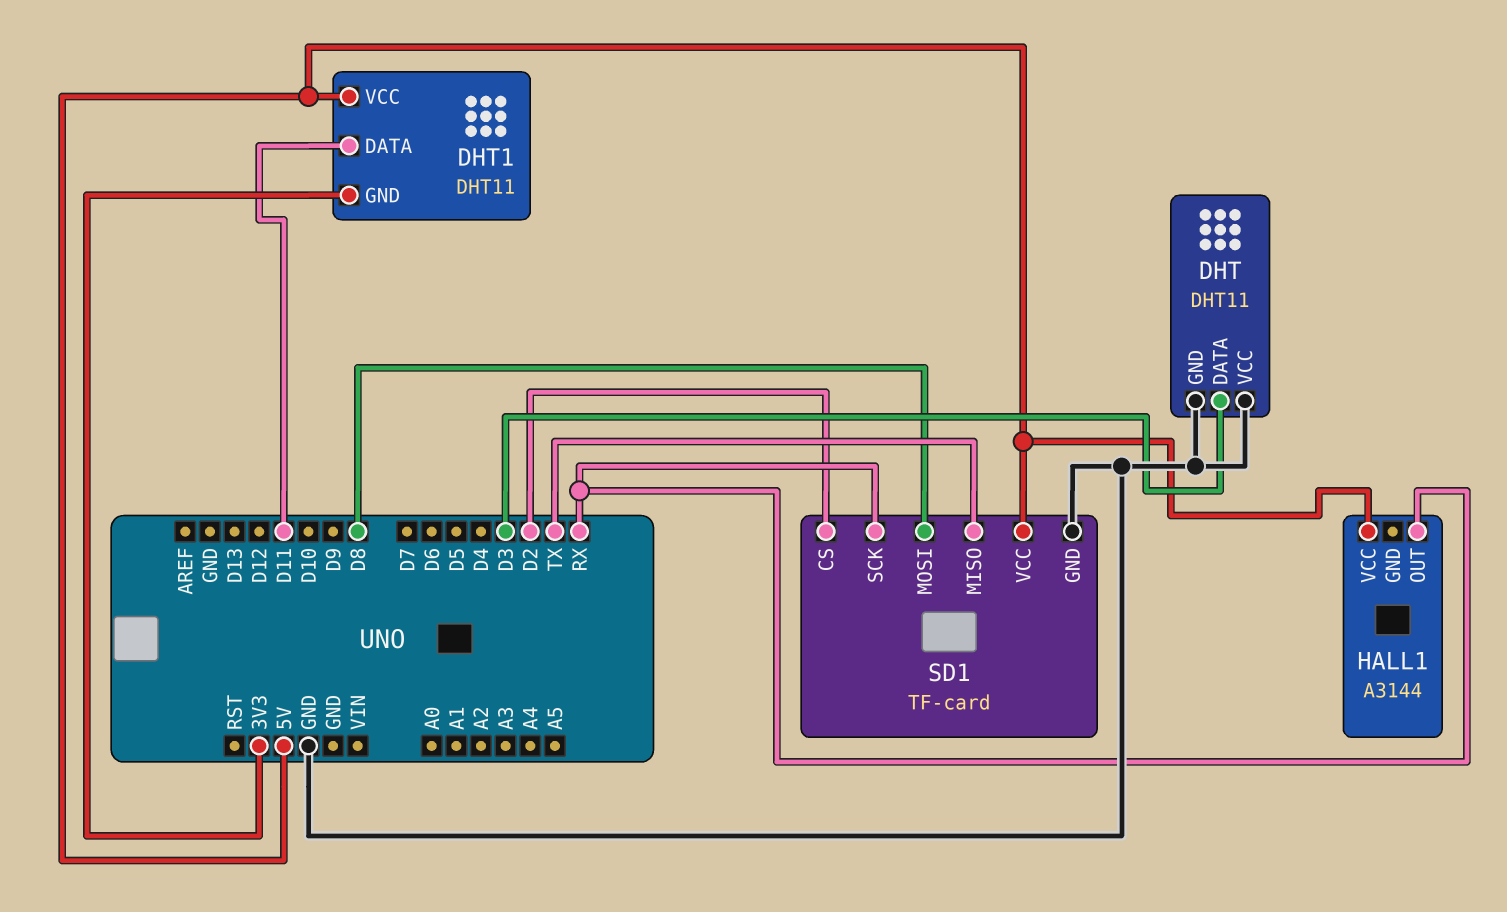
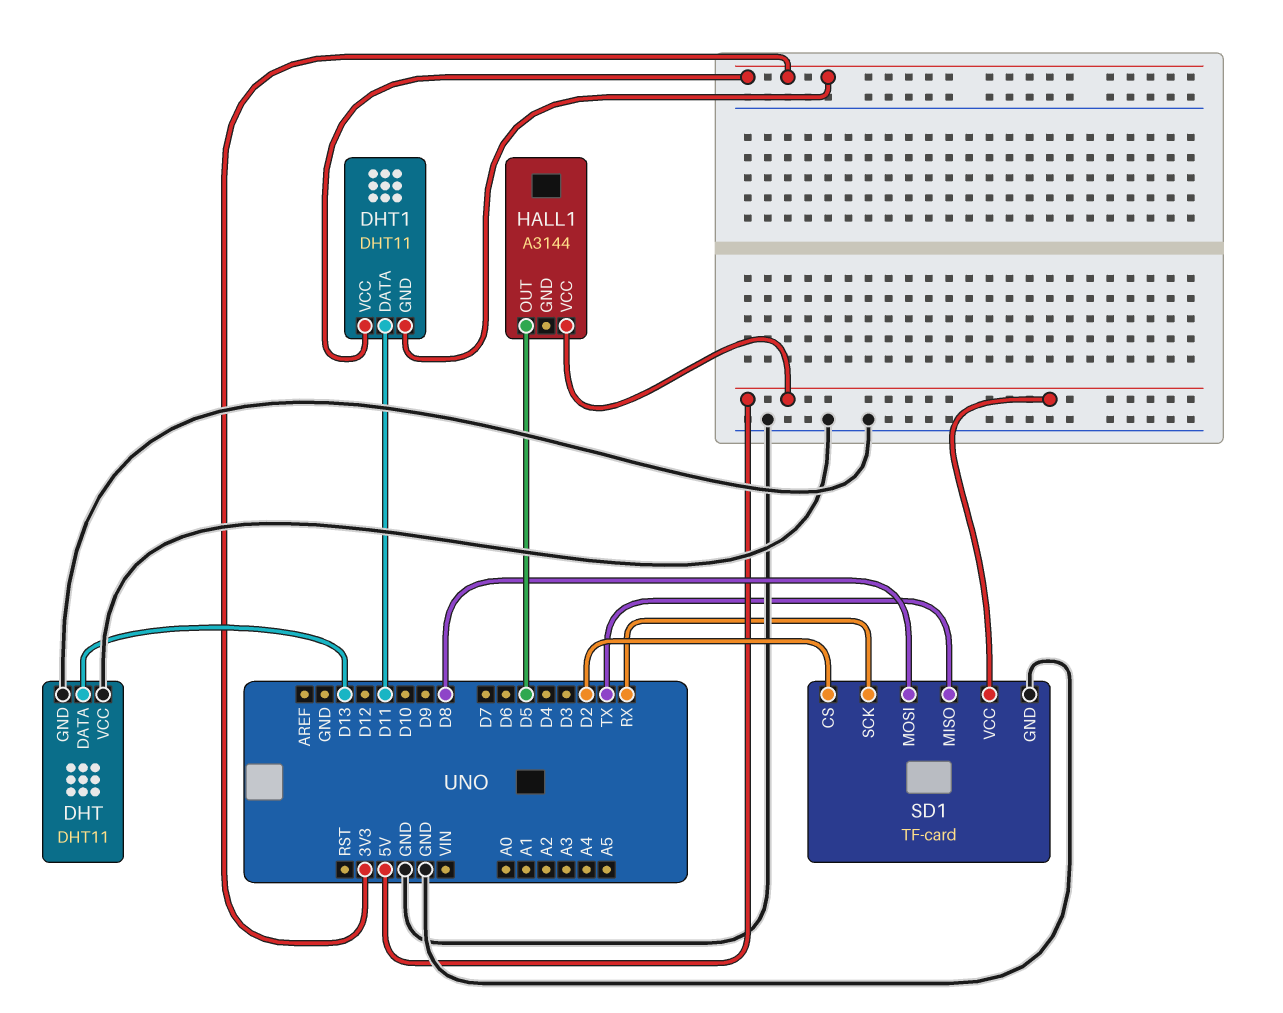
DHT pin DATA: D3 -> D13
DHT1 pin VCC: 5V -> 3V3
HALL1 pin OUT: RX -> D5

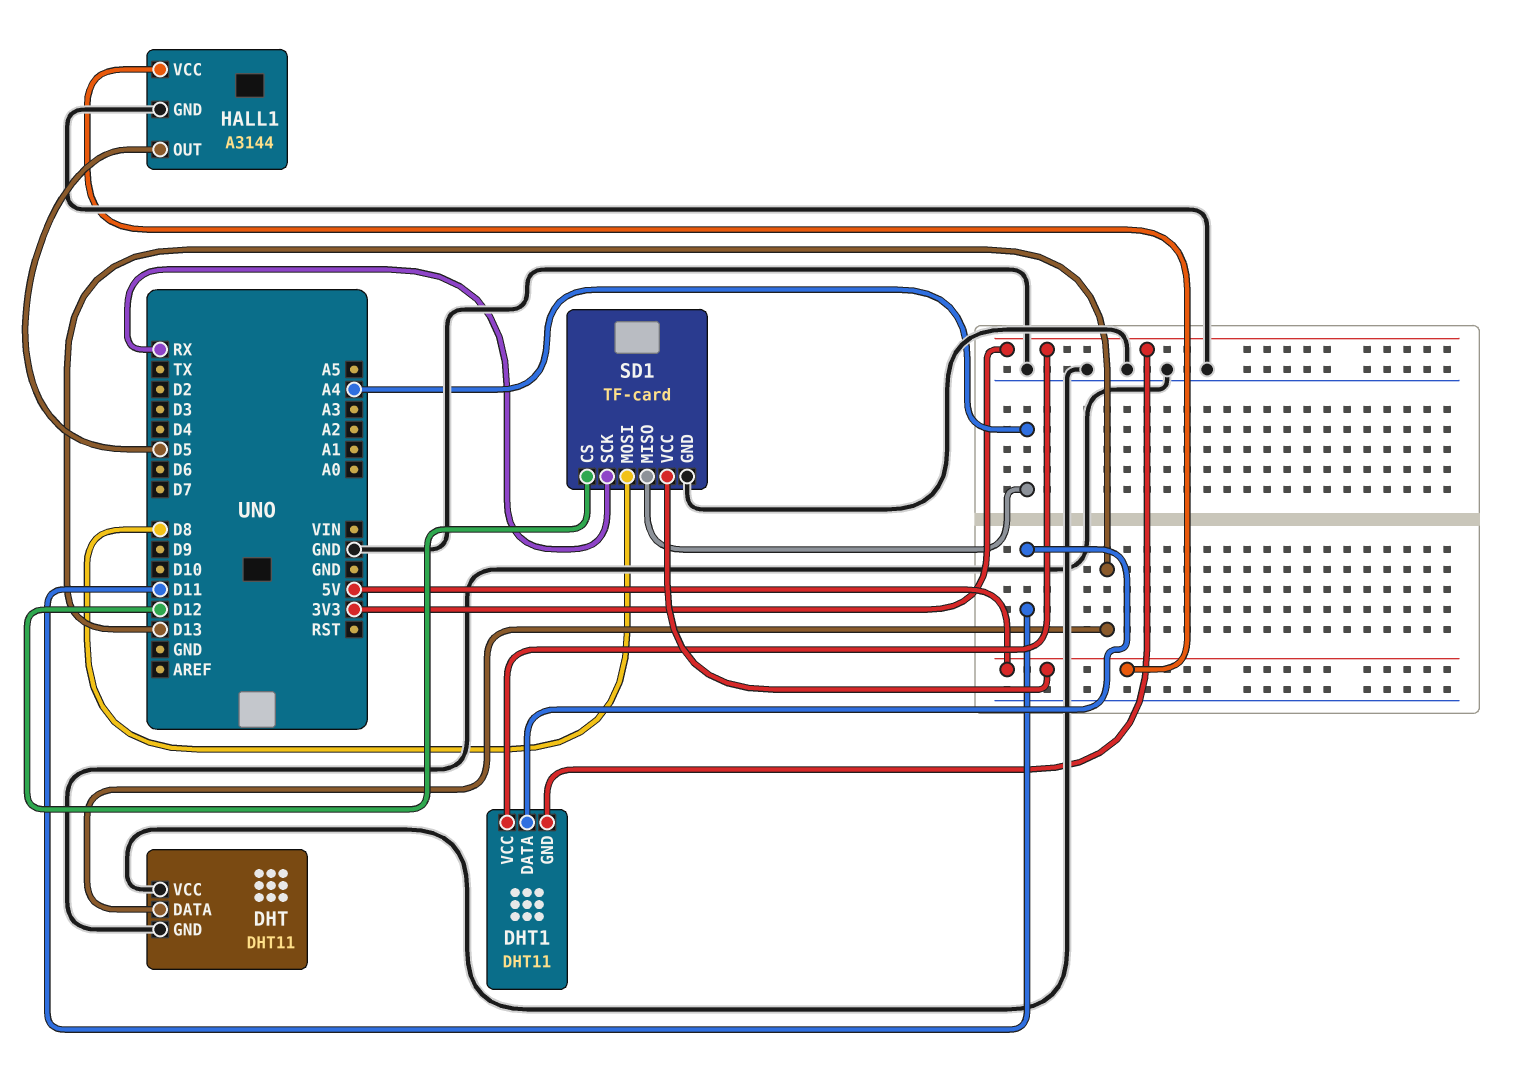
HALL1 pin GND: none -> GND
SD1 pin CS: D2 -> D12
SD1 pin MISO: TX -> A4

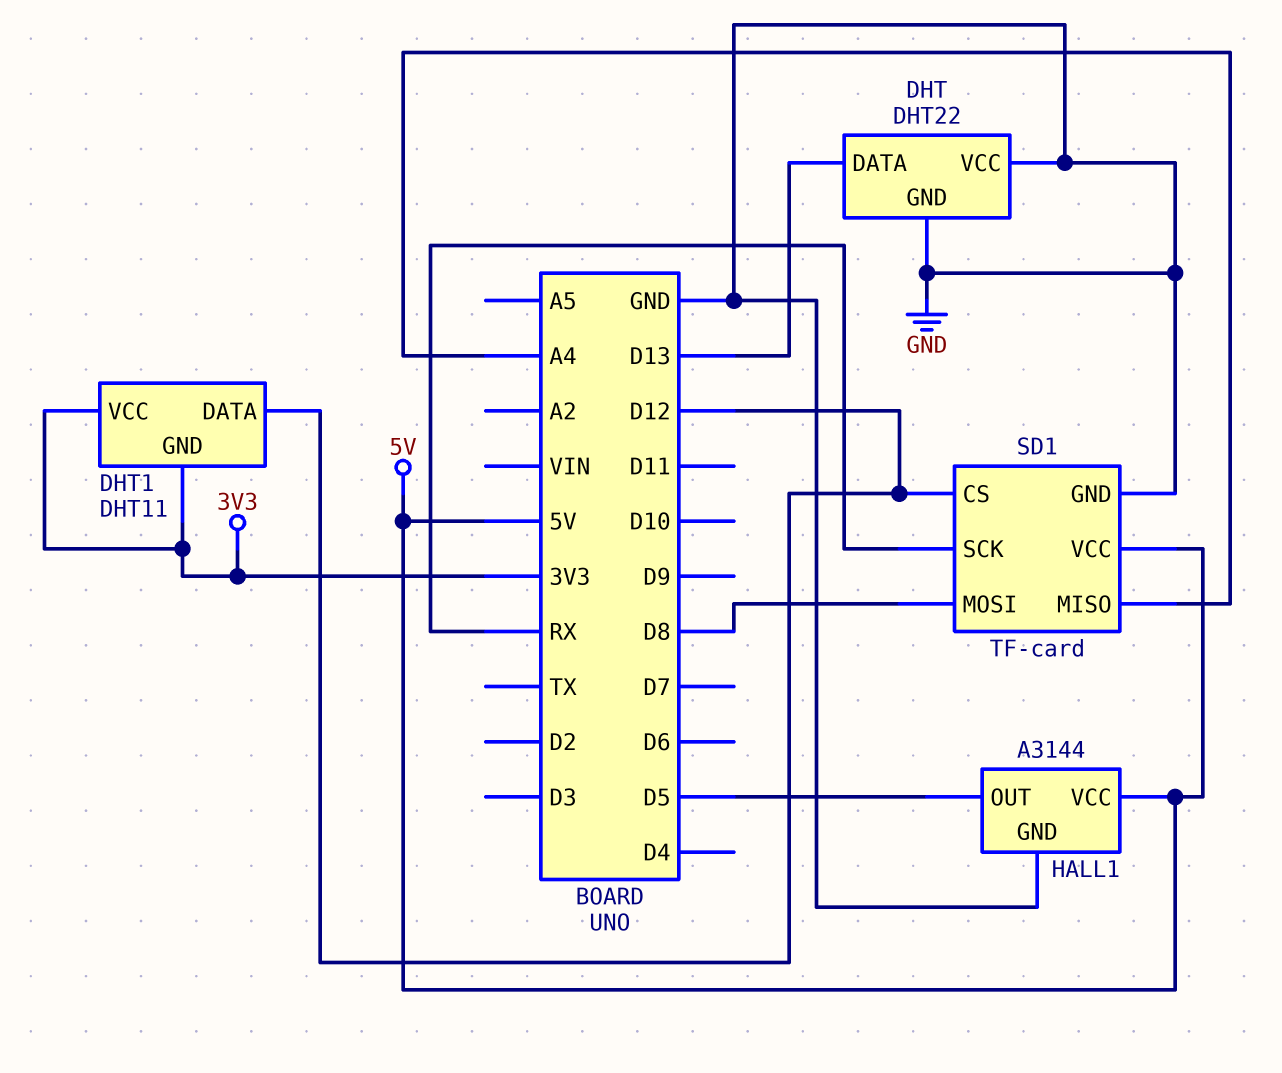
DHT: DHT11 -> DHT22
DHT1 pin DATA: D11 -> D12

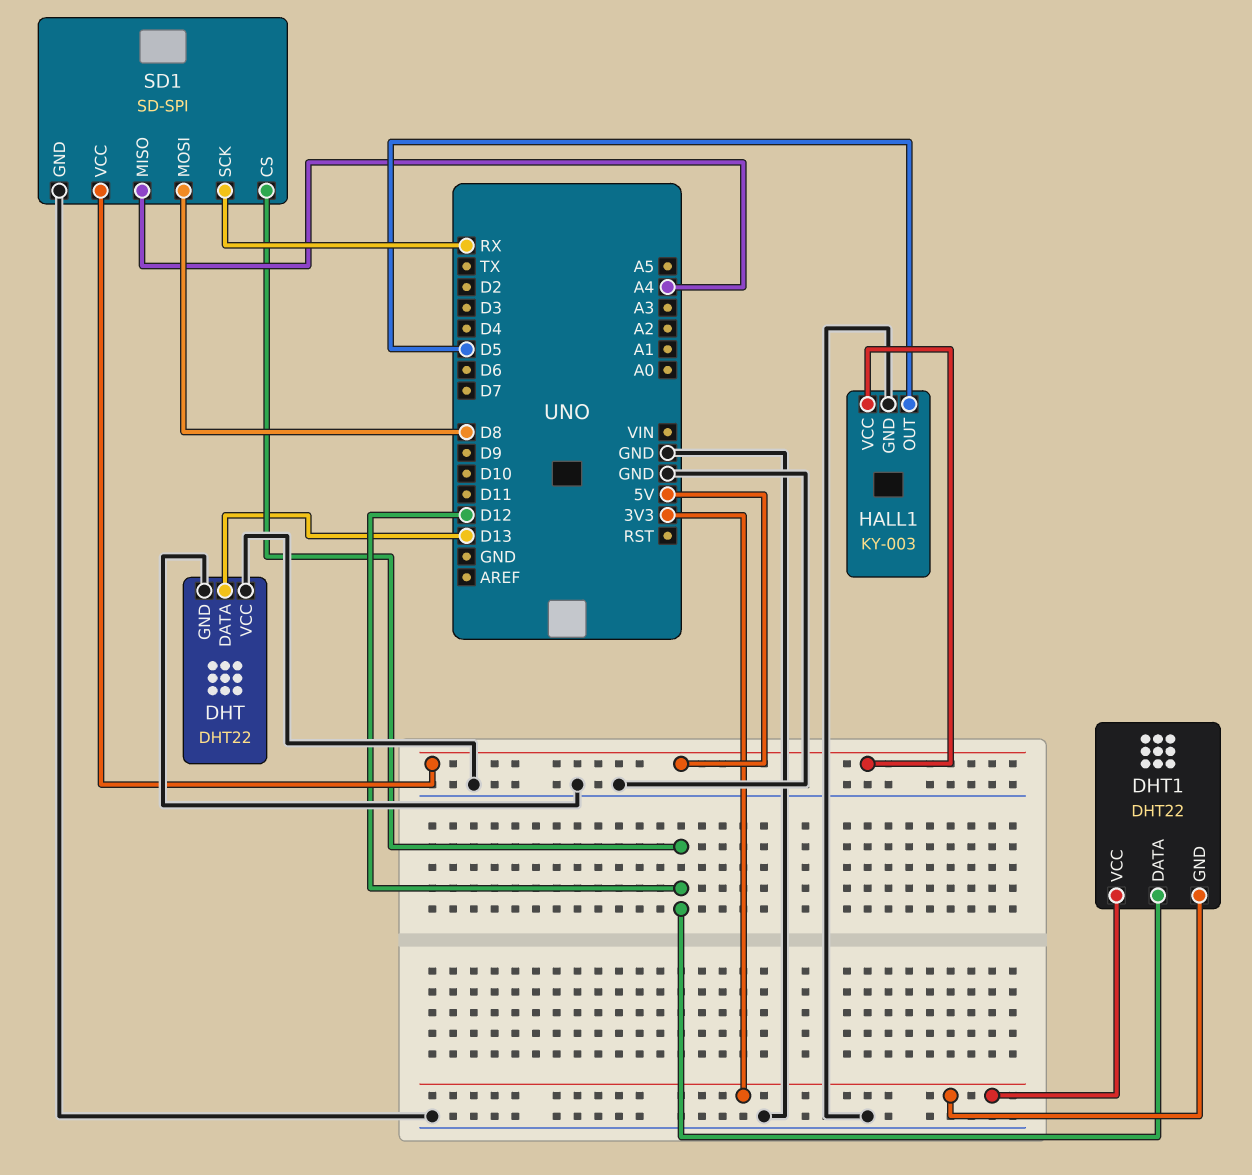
DHT1: DHT11 -> DHT22
HALL1: A3144 -> KY-003
SD1: TF-card -> SD-SPI

